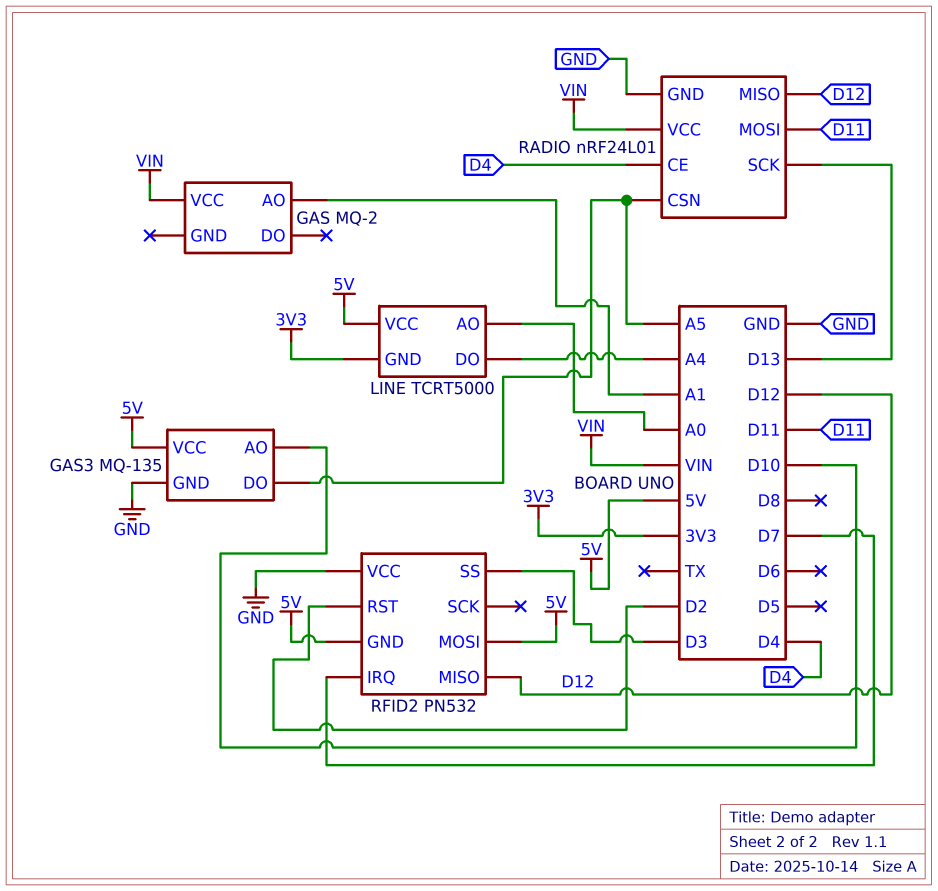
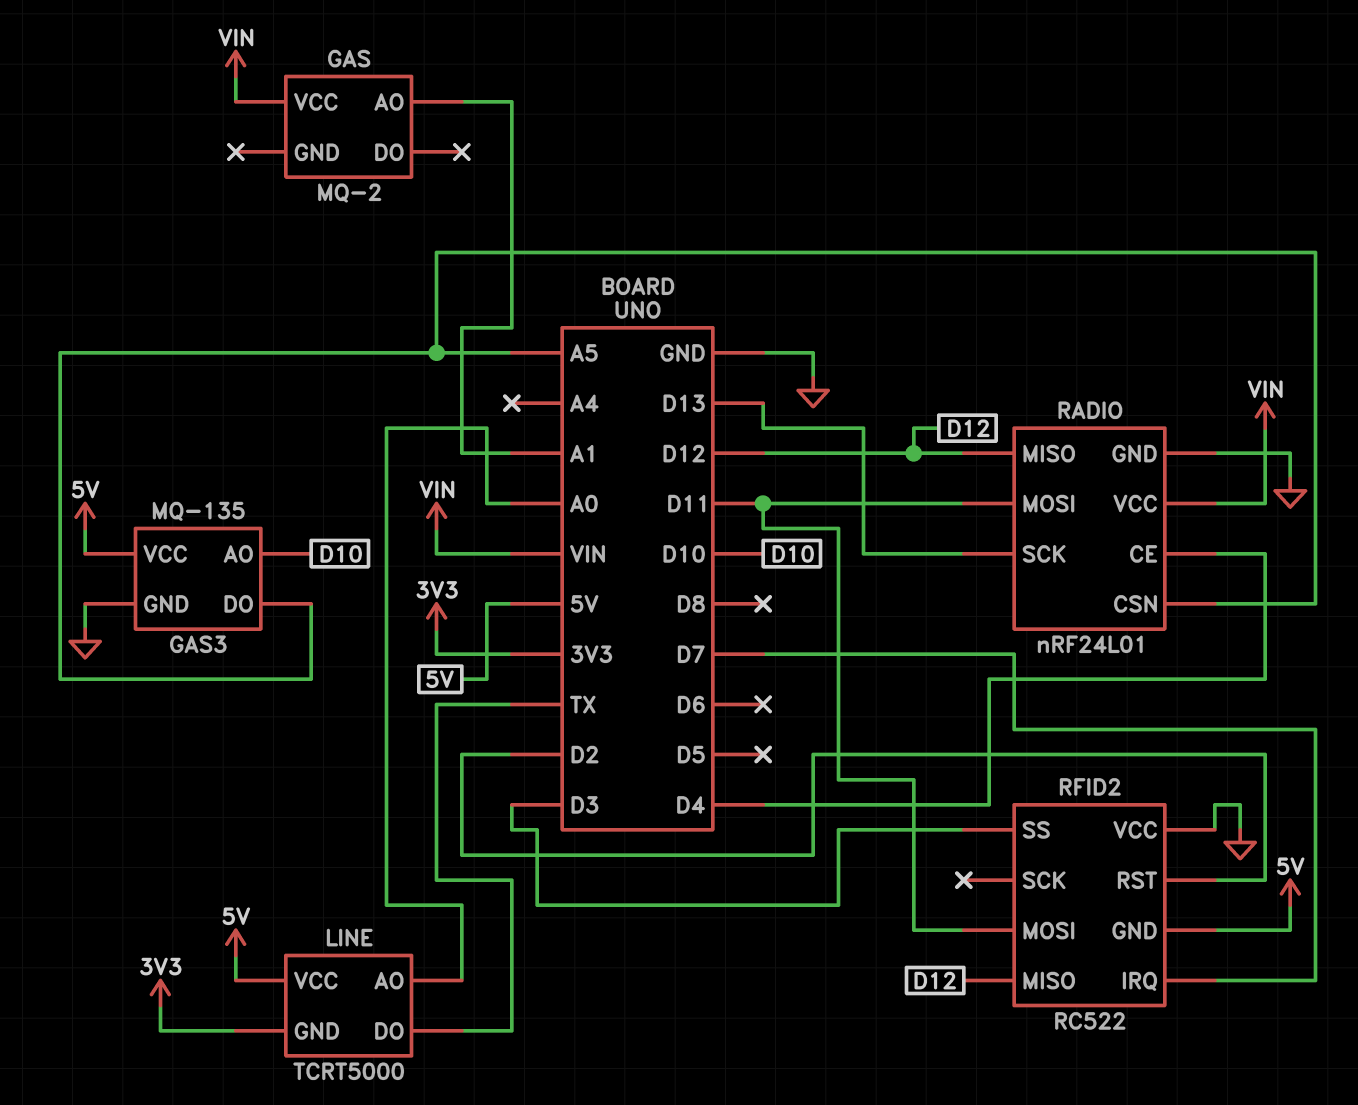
LINE pin DO: A4 -> TX
RFID2: PN532 -> RC522
RFID2 pin MOSI: 5V -> D11

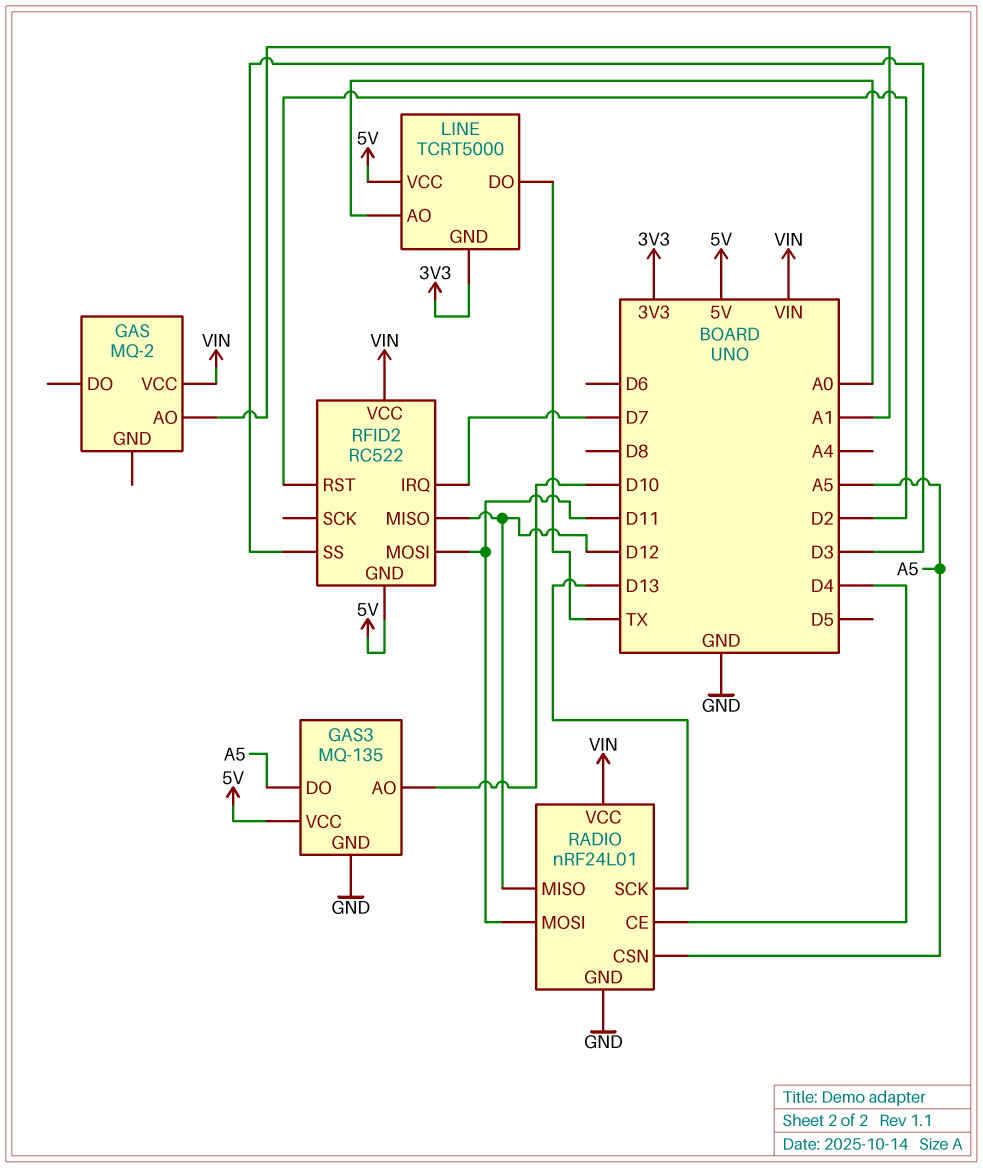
RFID2 pin VCC: GND -> VIN

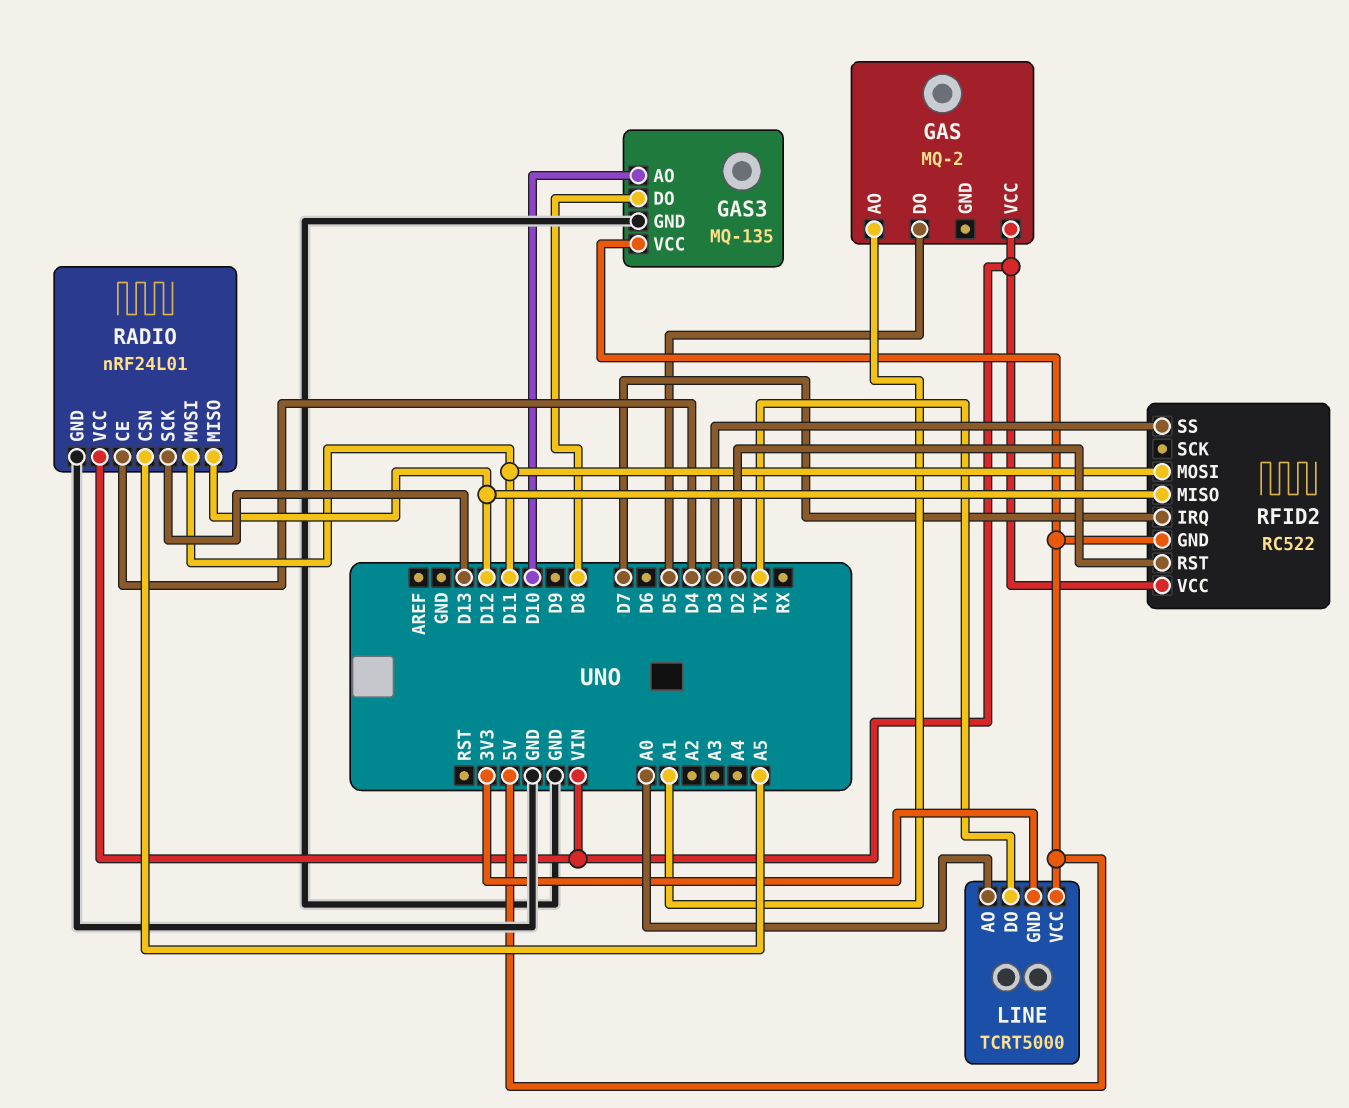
GAS pin DO: none -> D5
GAS3 pin DO: A5 -> D8

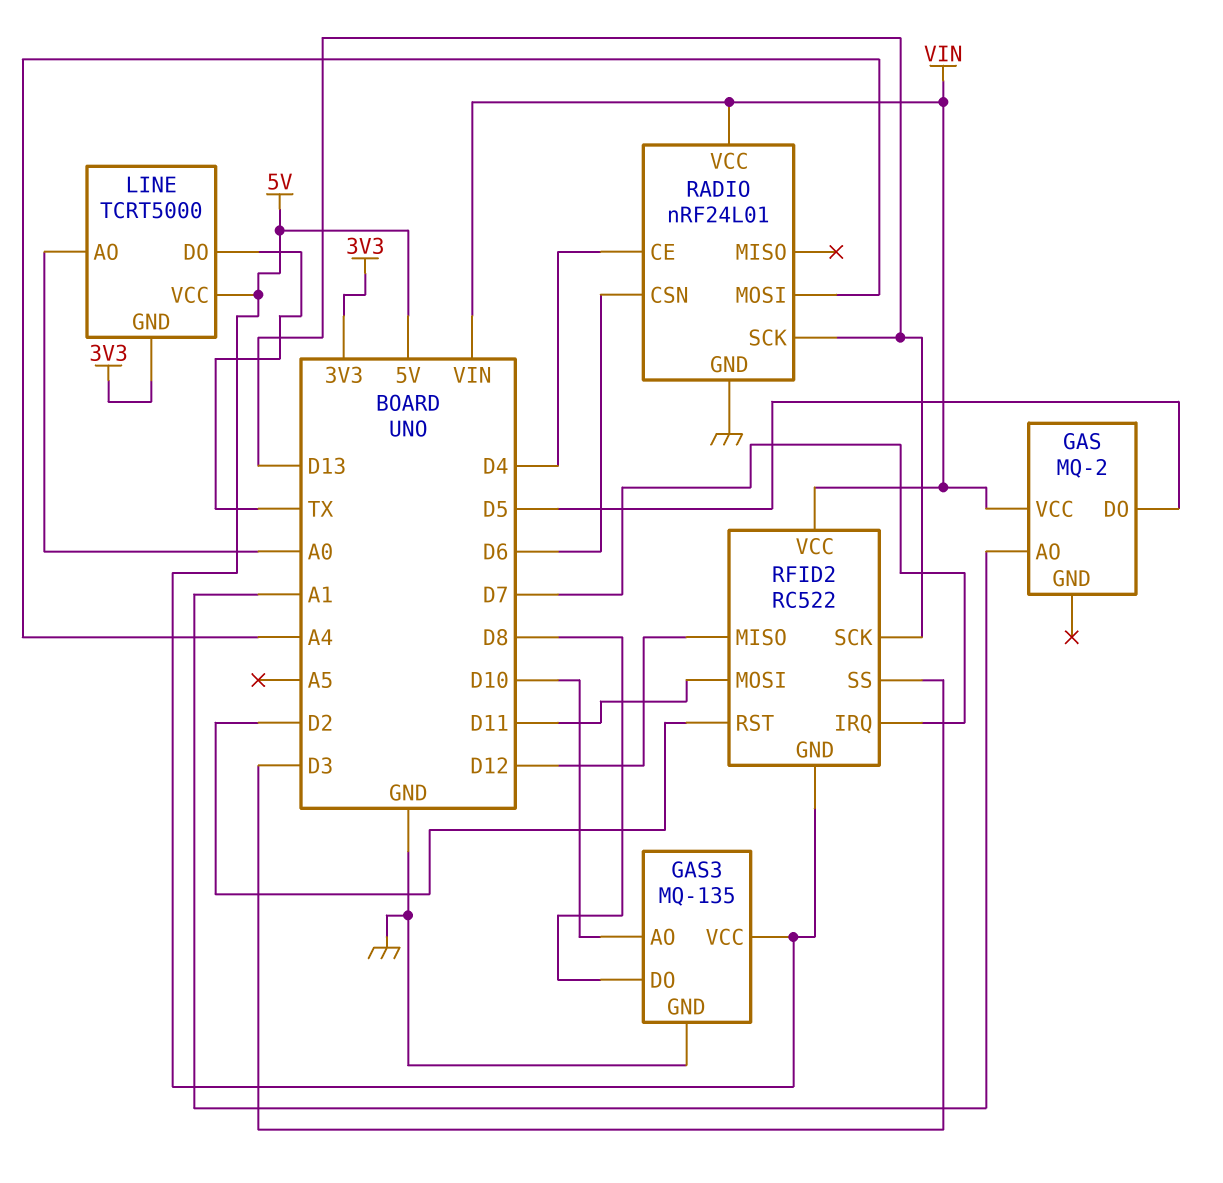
RADIO pin CSN: A5 -> D6
RADIO pin MISO: D12 -> none
RADIO pin MOSI: D11 -> A4
RFID2 pin SCK: none -> D13

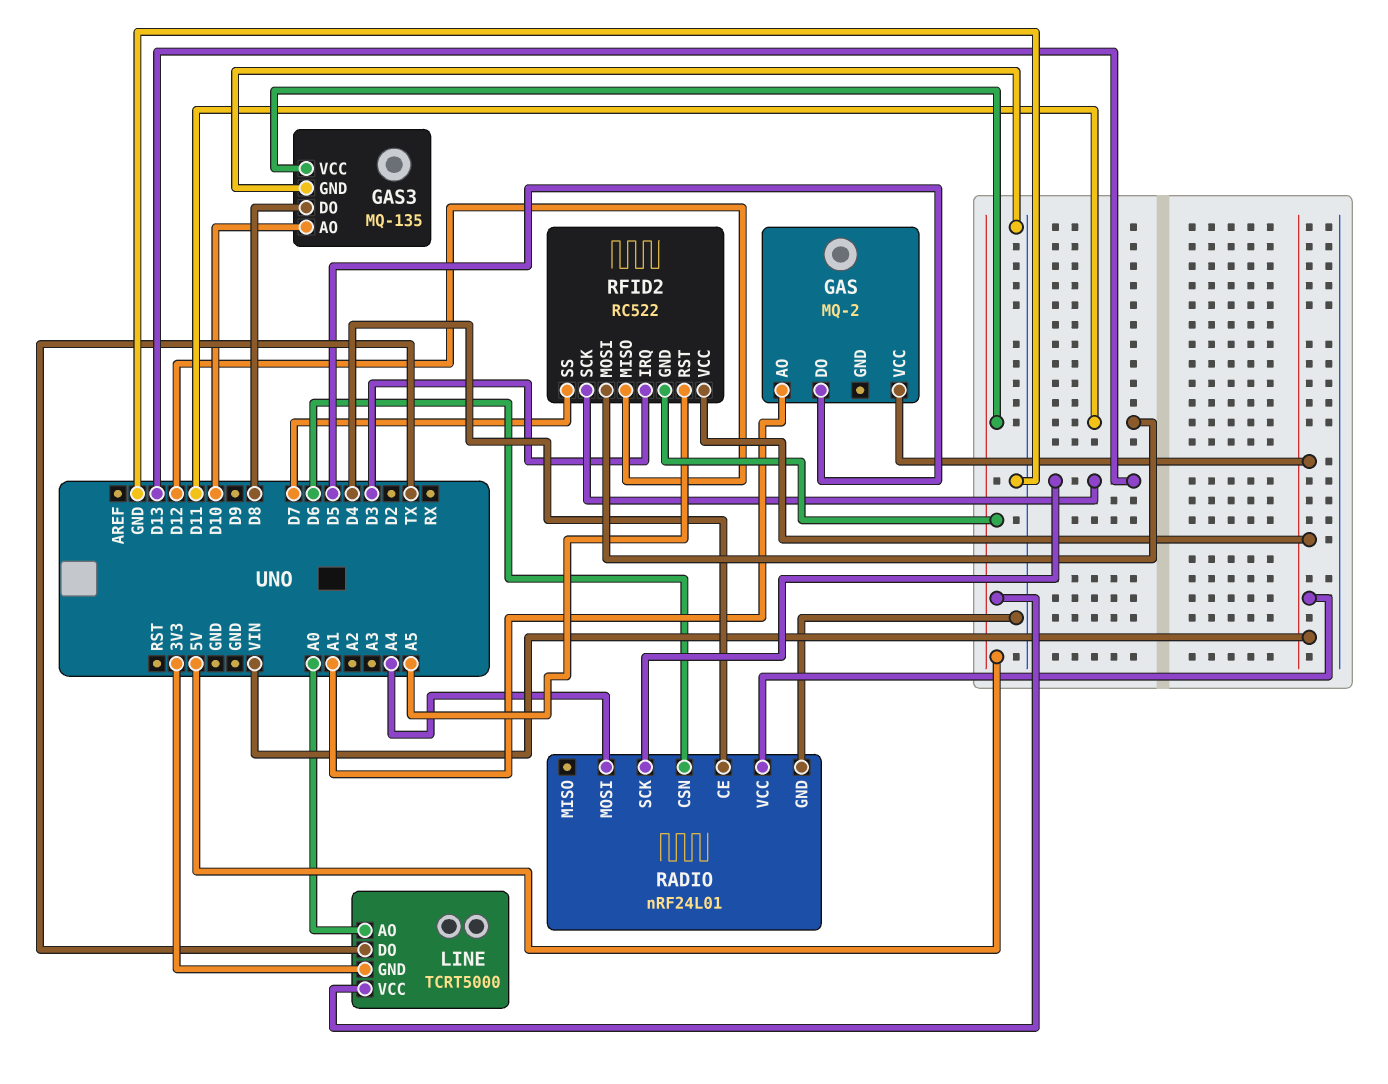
RFID2 pin IRQ: D7 -> D3
RFID2 pin RST: D2 -> A5
RFID2 pin SS: D3 -> D7

